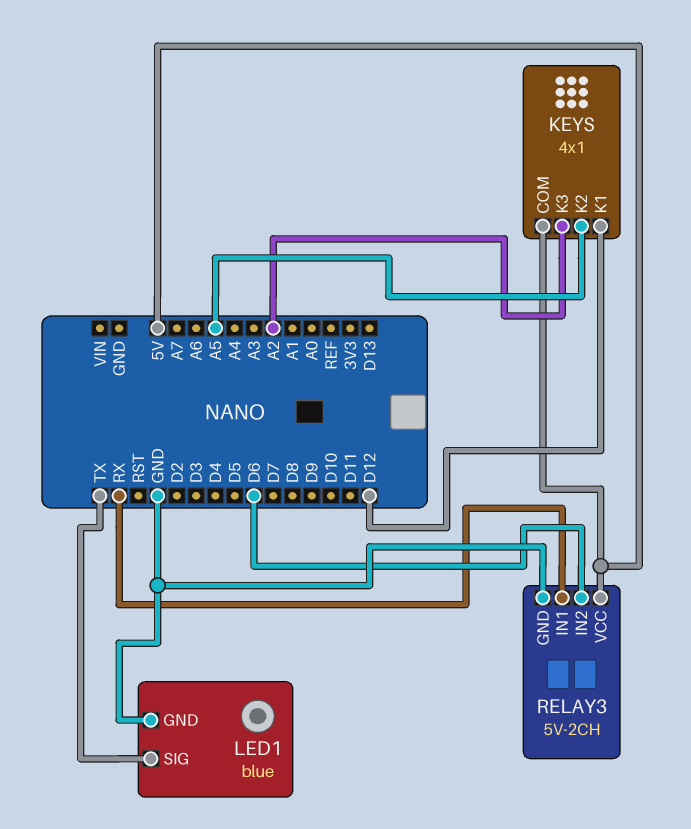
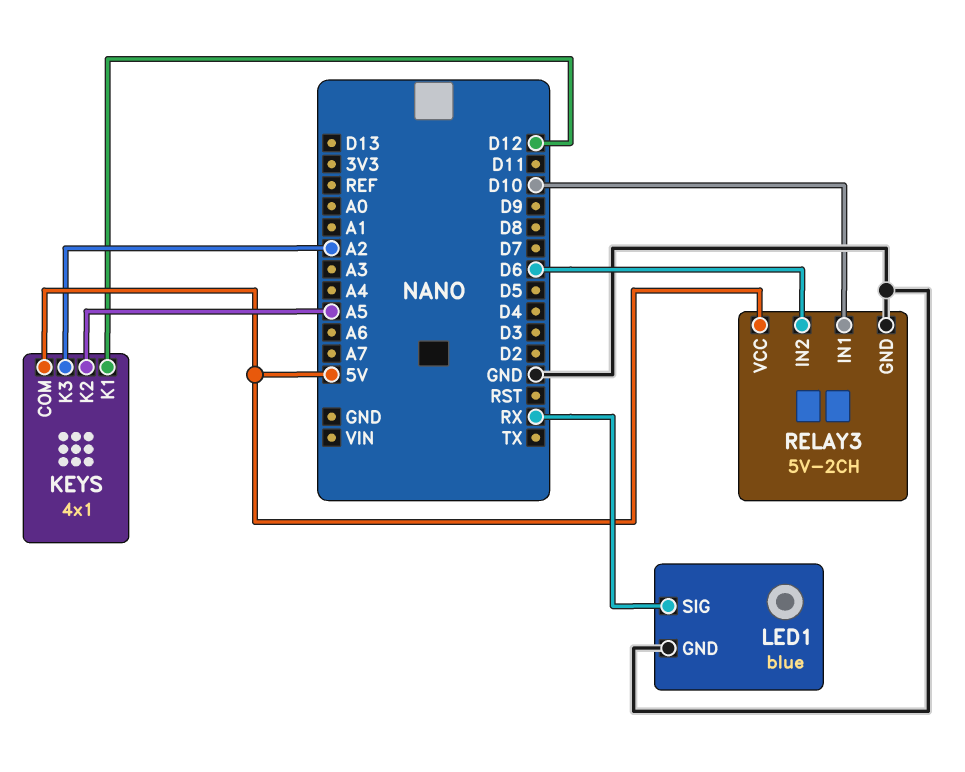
LED1 pin SIG: TX -> RX
RELAY3 pin IN1: RX -> D10

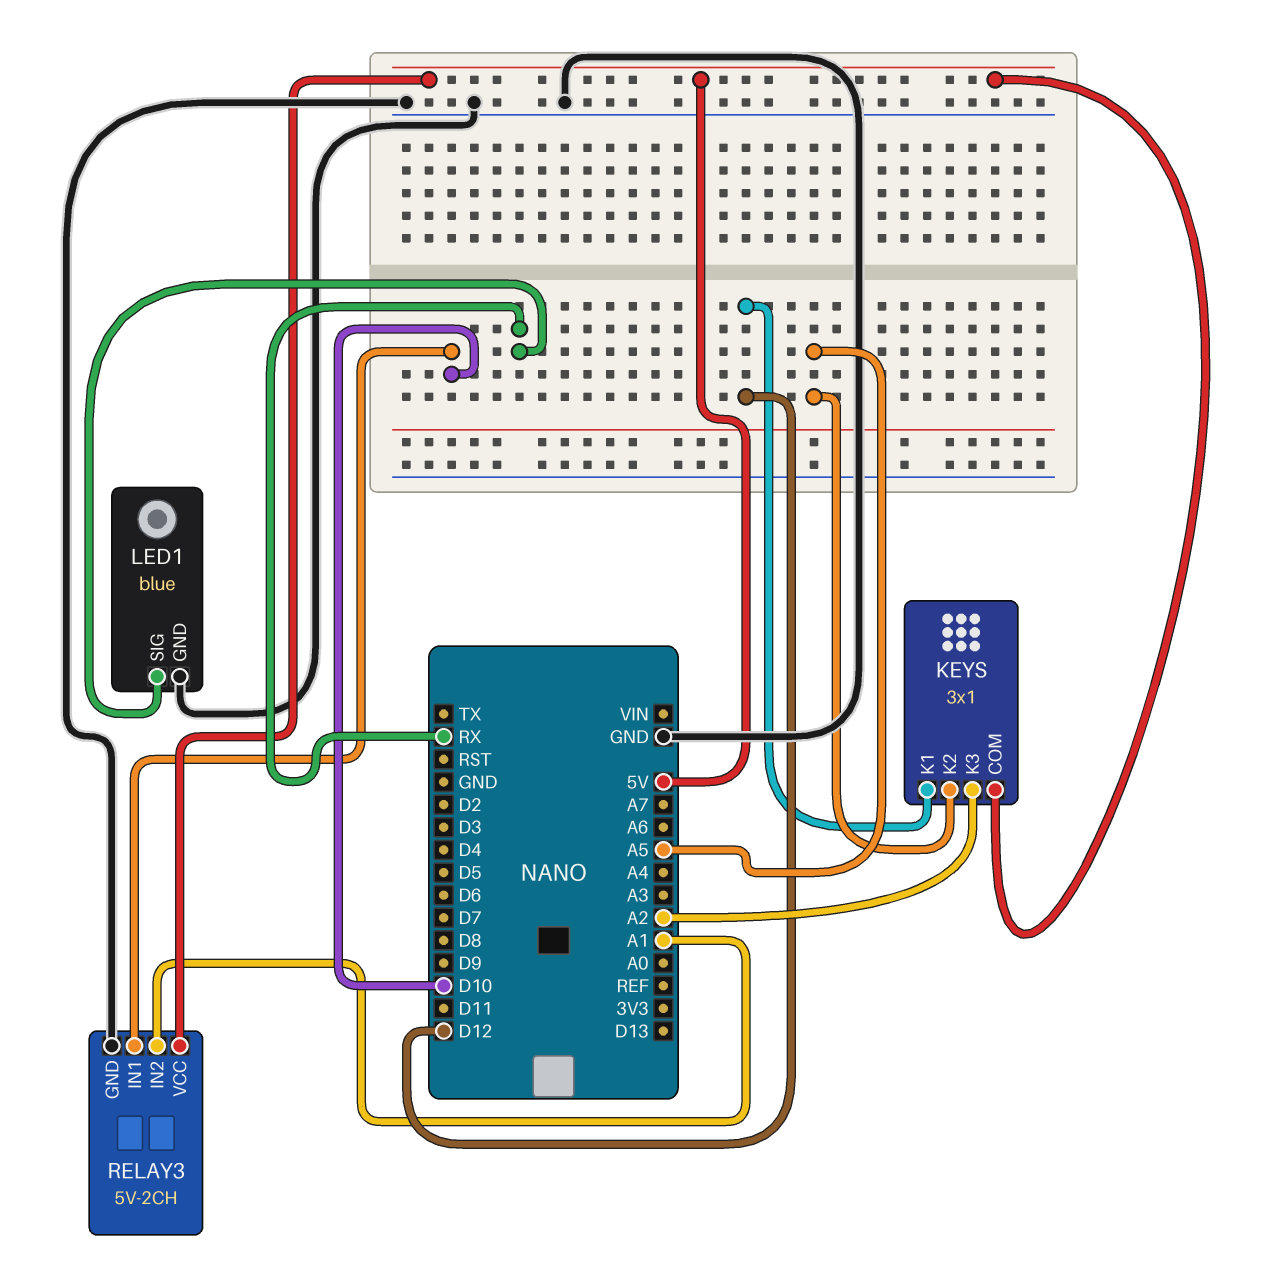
KEYS: 4x1 -> 3x1
RELAY3 pin IN2: D6 -> A1

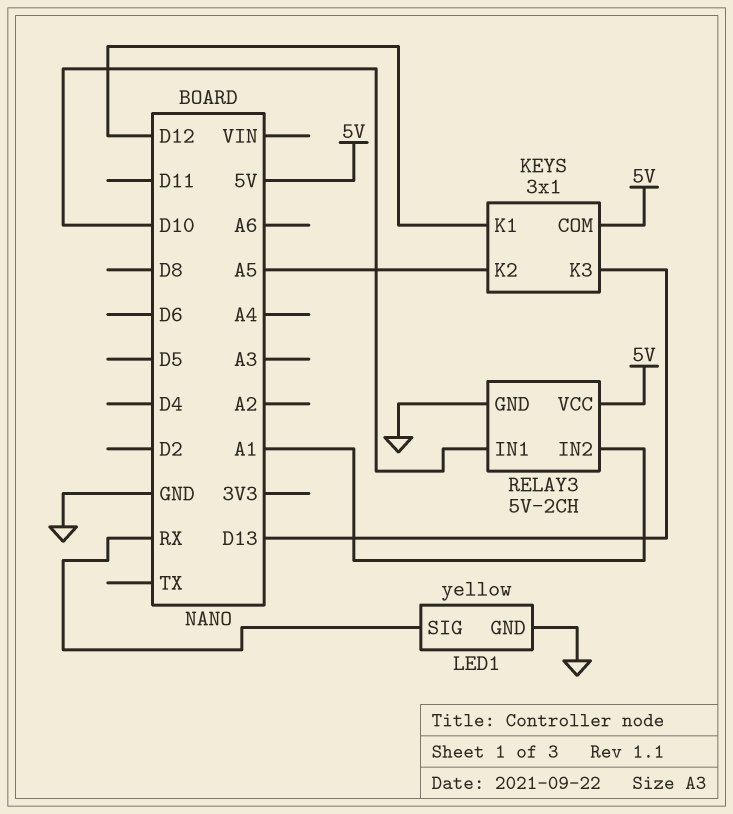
KEYS pin K3: A2 -> D13
LED1: blue -> yellow

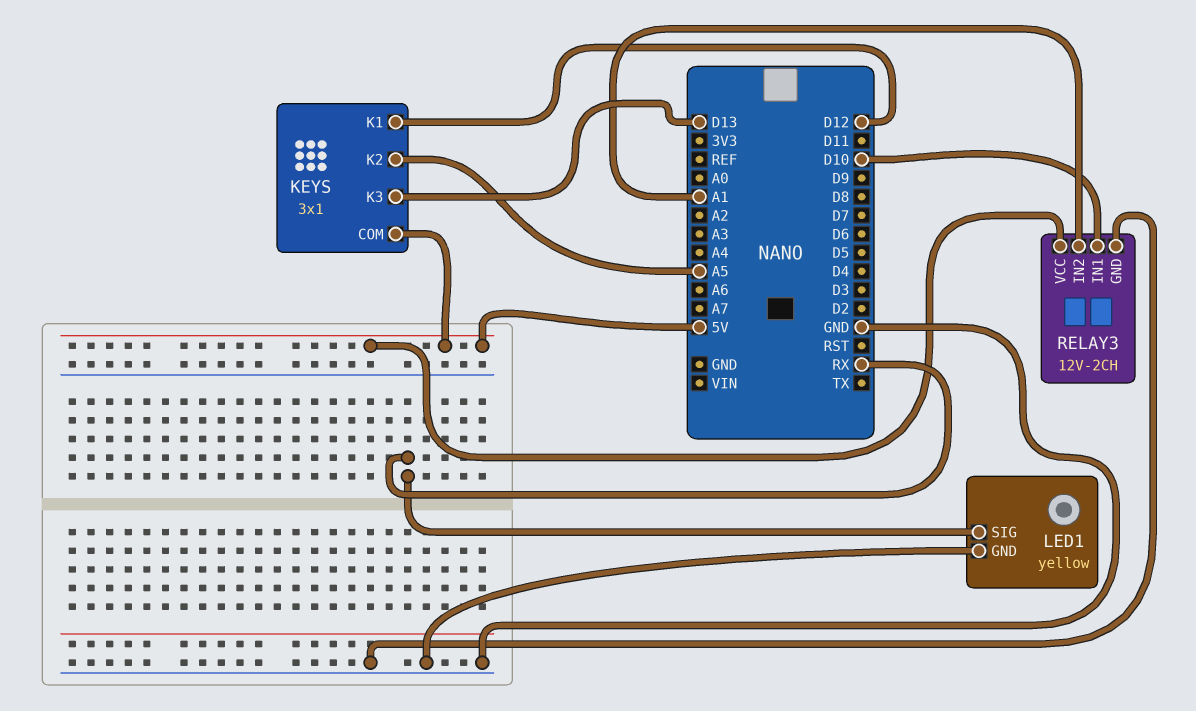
RELAY3: 5V-2CH -> 12V-2CH

